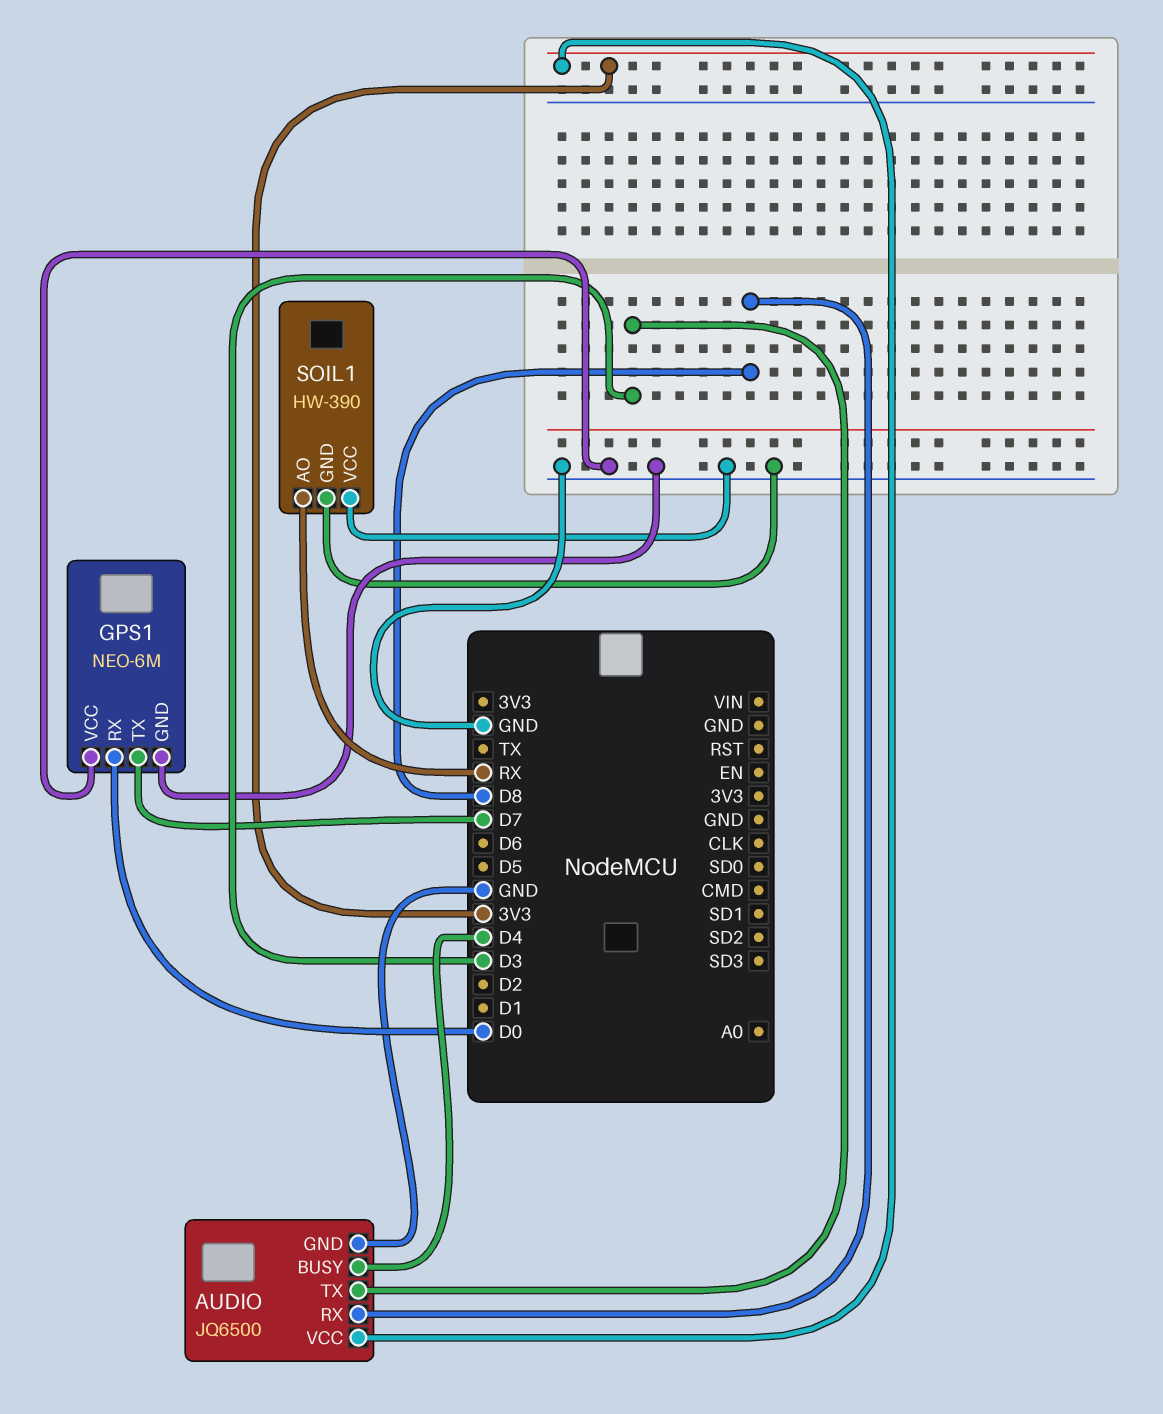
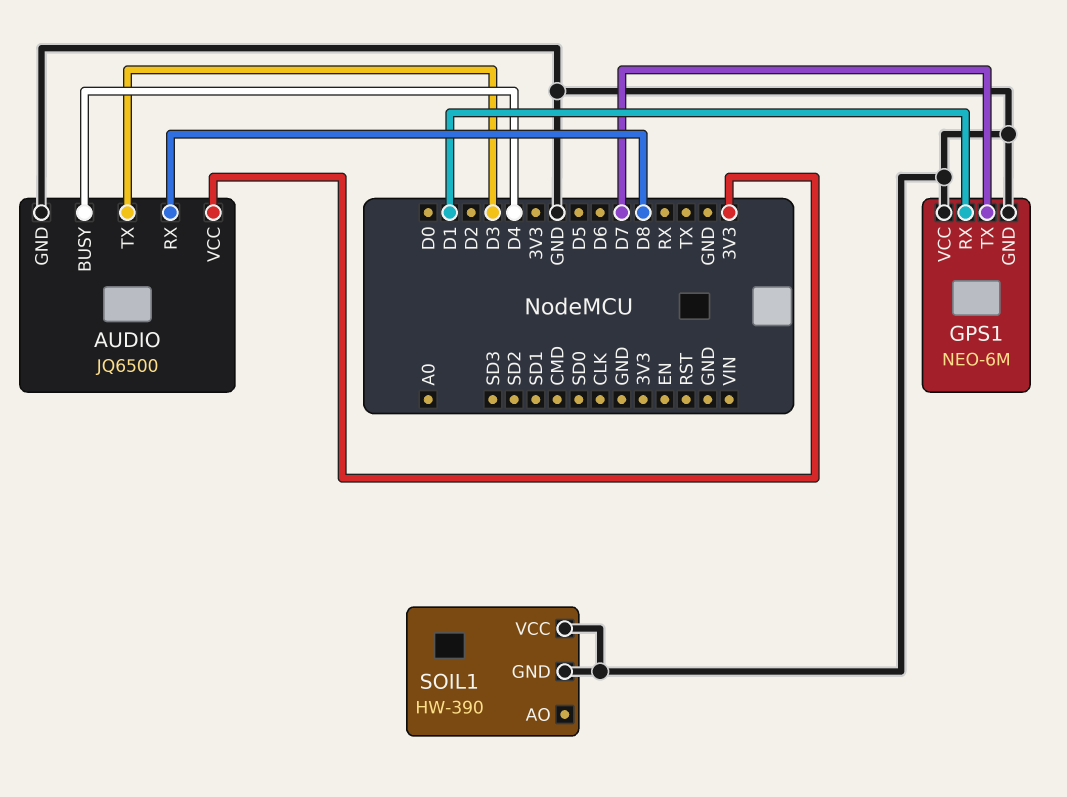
GPS1 pin RX: D0 -> D1
SOIL1 pin AO: RX -> none

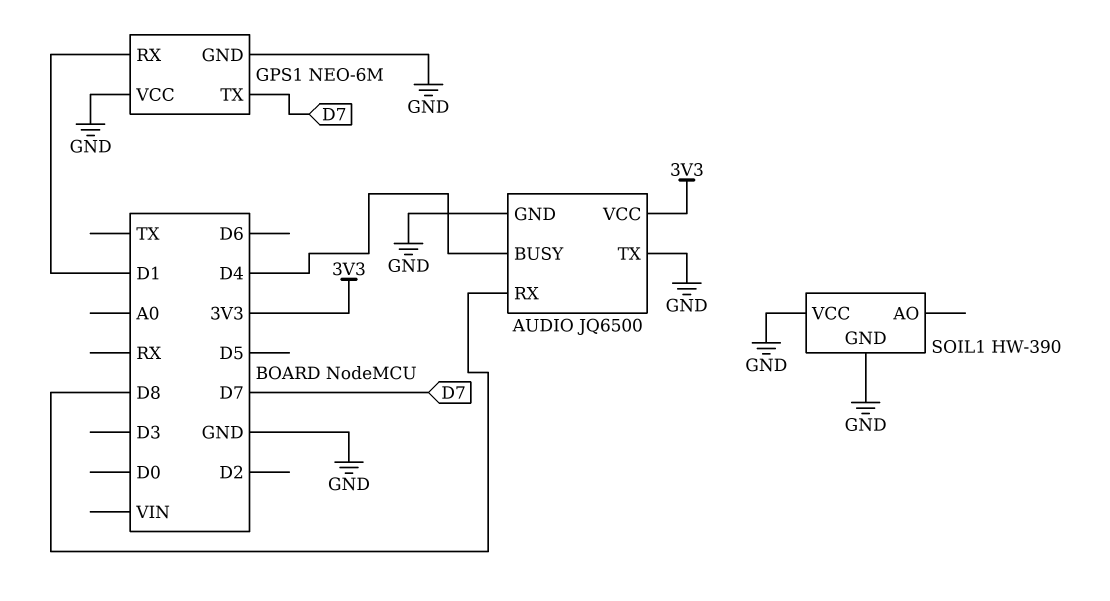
AUDIO pin TX: D3 -> GND

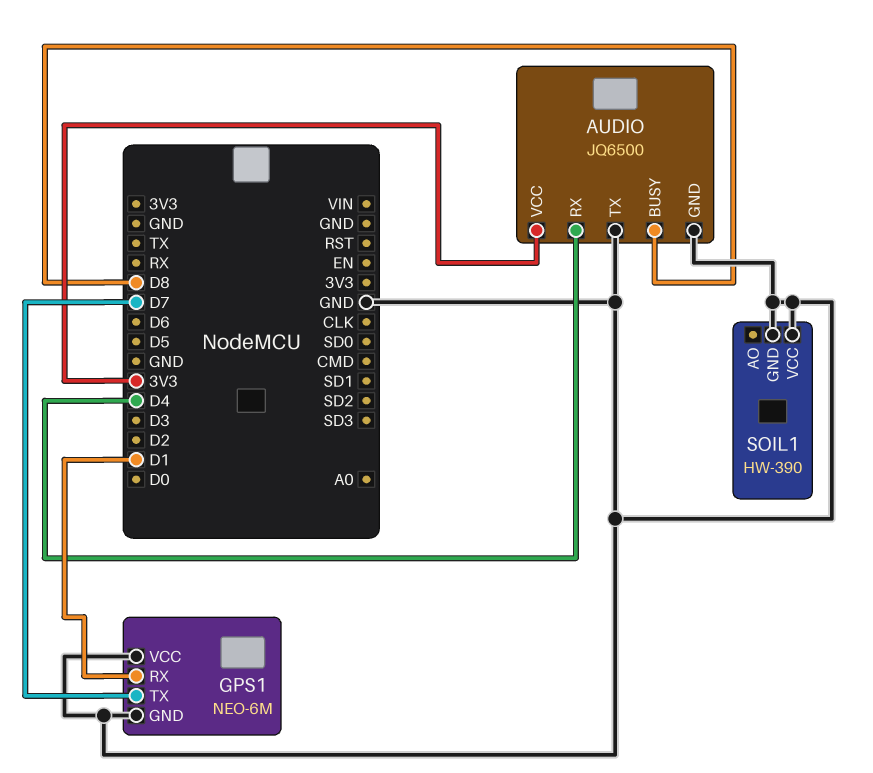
AUDIO pin BUSY: D4 -> D8
AUDIO pin RX: D8 -> D4

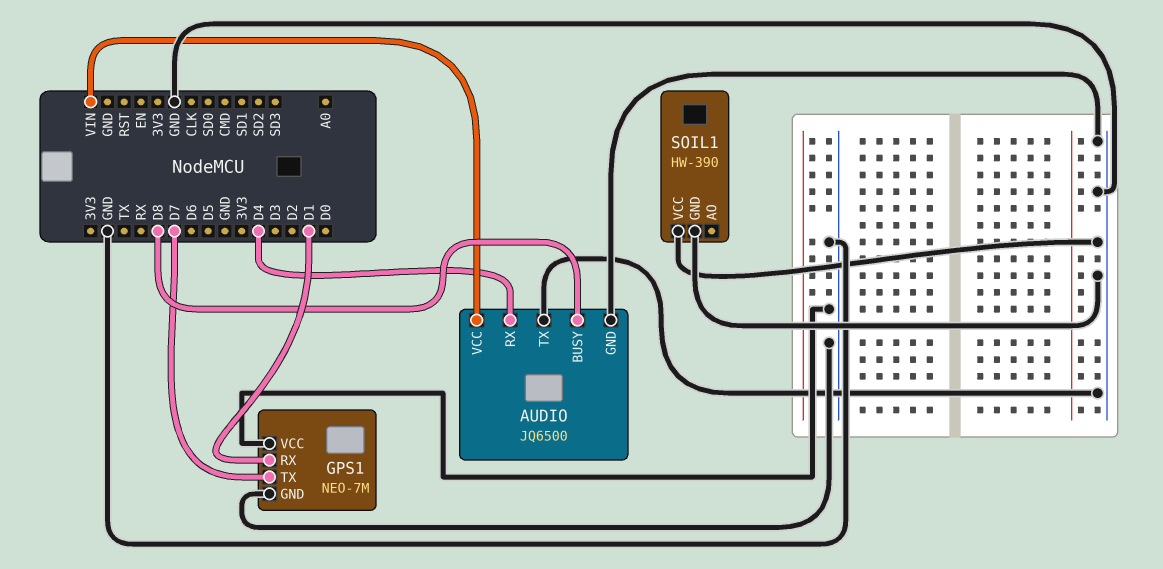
AUDIO pin VCC: 3V3 -> VIN
GPS1: NEO-6M -> NEO-7M

